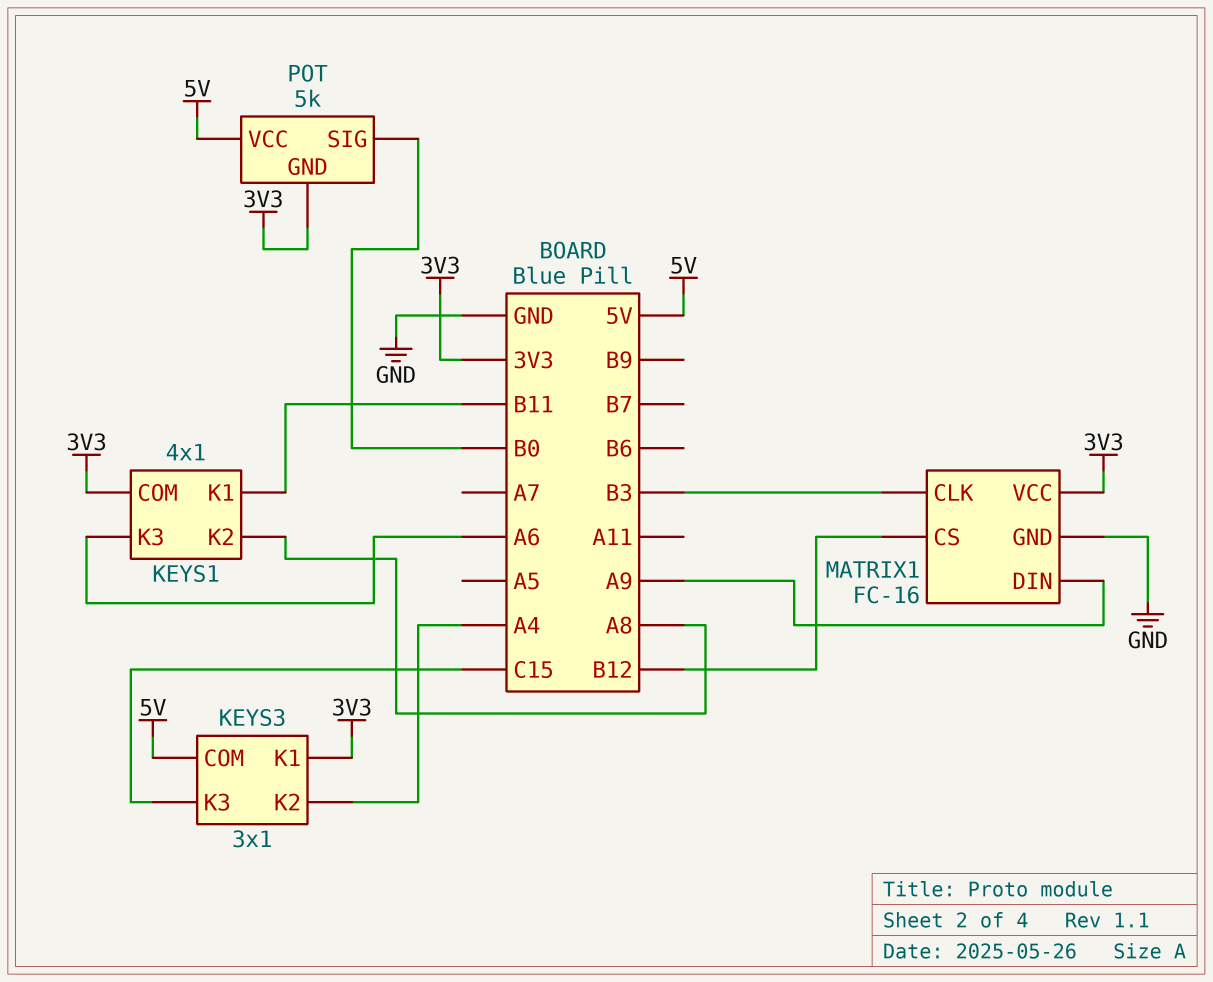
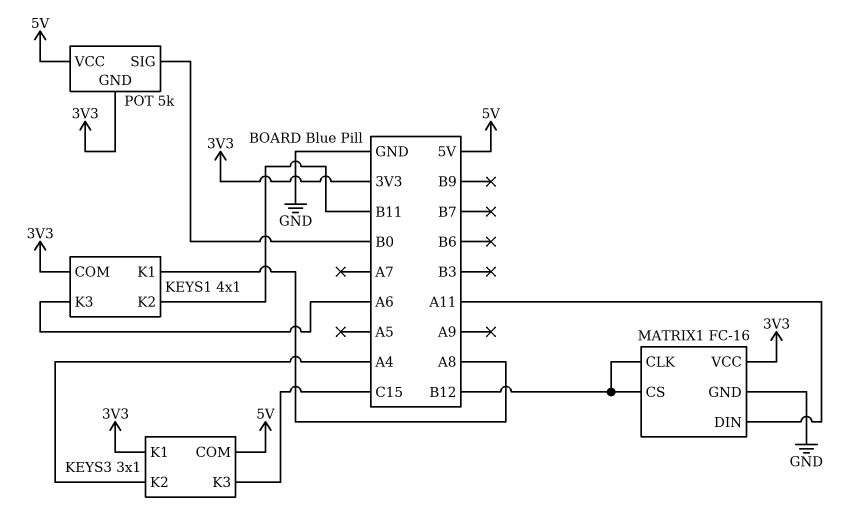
KEYS1 pin K1: B11 -> A8
KEYS1 pin K2: A8 -> B11
MATRIX1 pin CLK: B3 -> B12
MATRIX1 pin DIN: A9 -> A11

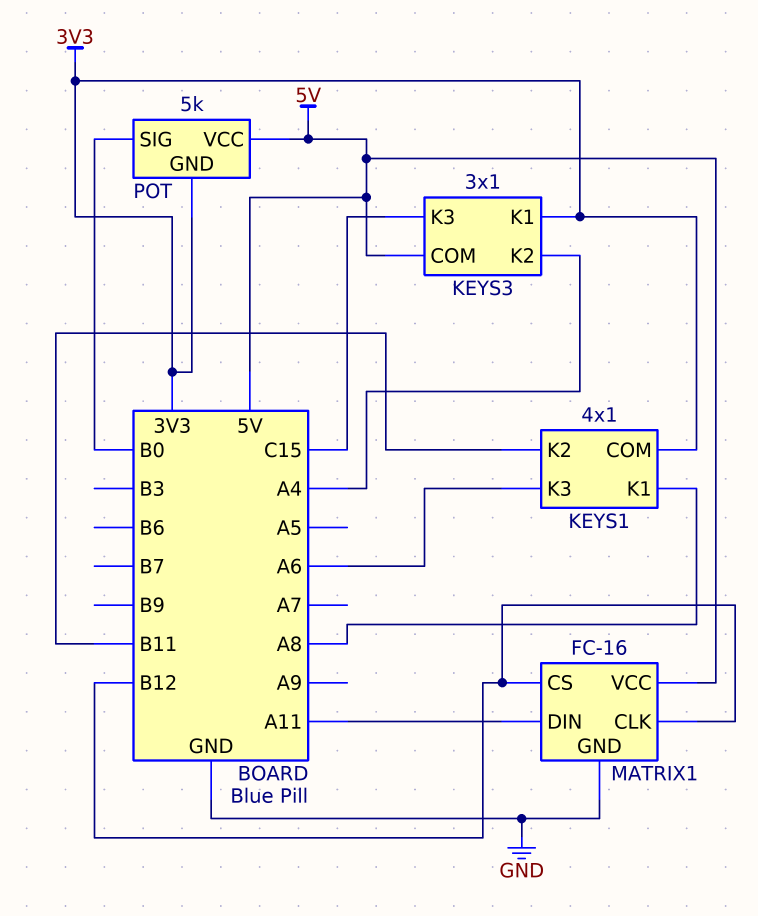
MATRIX1 pin VCC: 3V3 -> 5V

